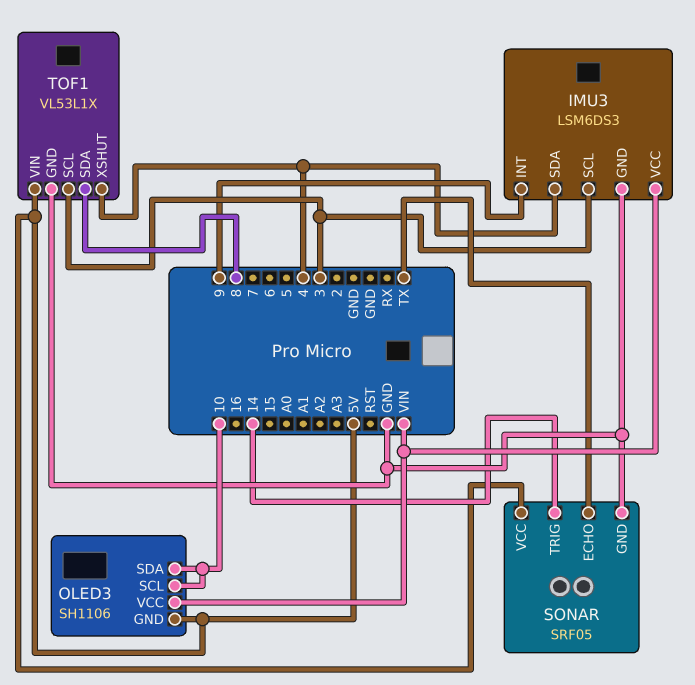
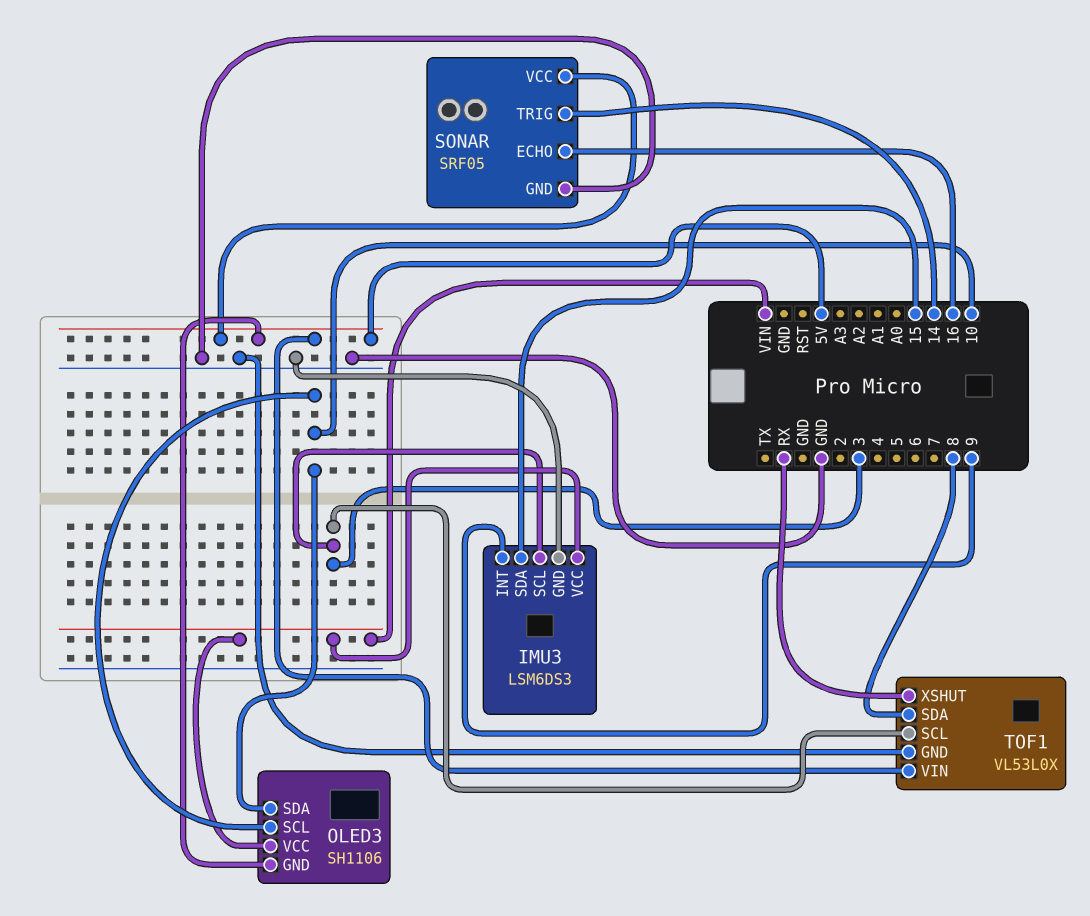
IMU3 pin SDA: 4 -> 15
SONAR pin ECHO: TX -> 16
TOF1: VL53L1X -> VL53L0X
TOF1 pin XSHUT: 4 -> RX

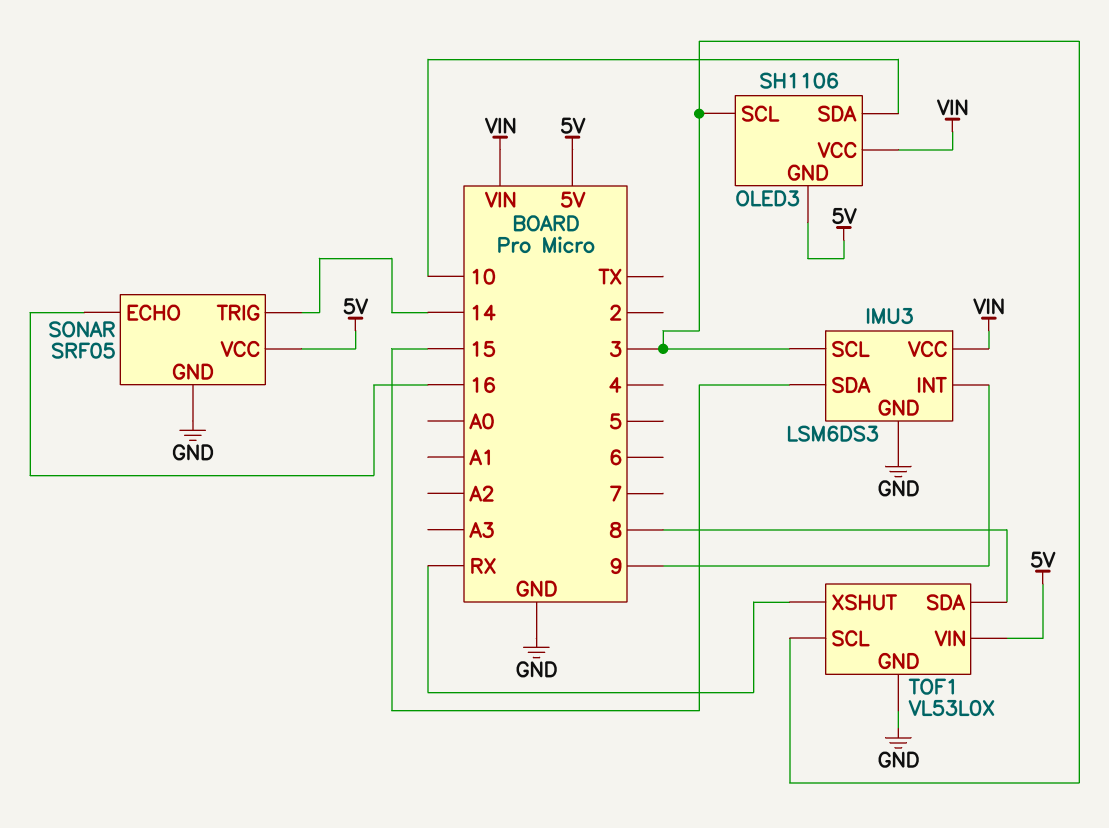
OLED3 pin SCL: 10 -> 3

